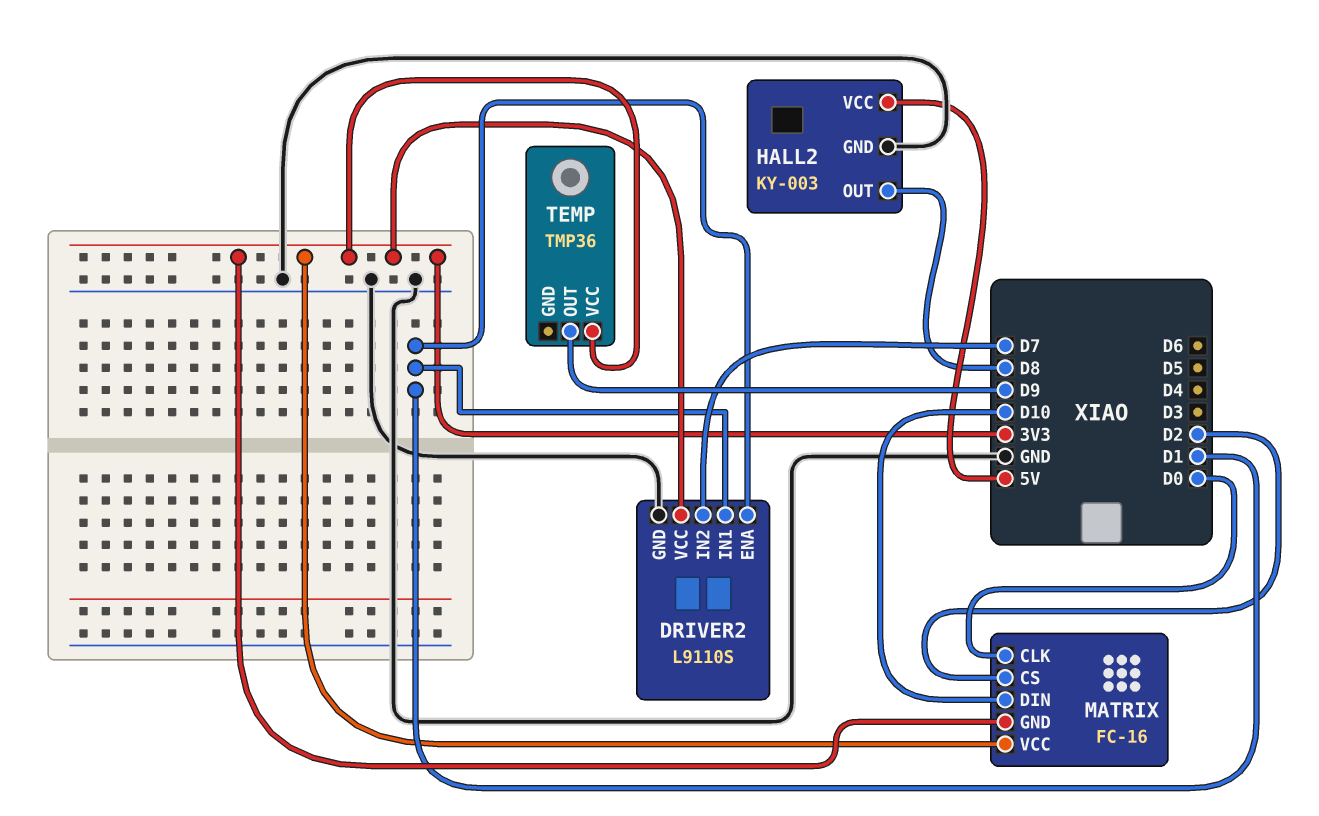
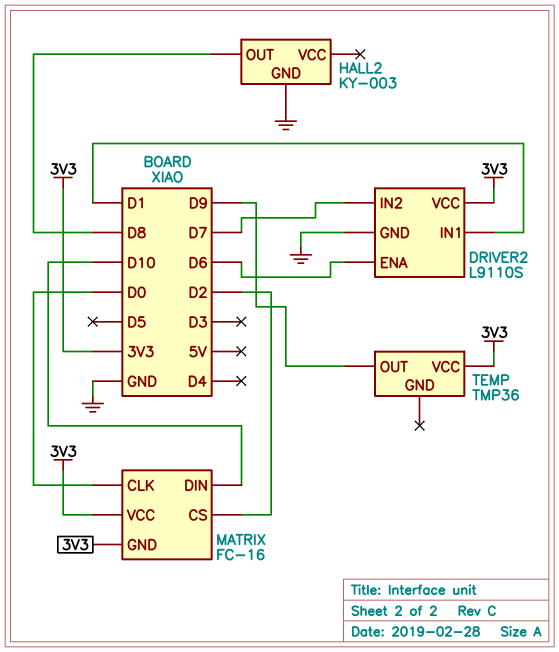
DRIVER2 pin ENA: D1 -> D6
HALL2 pin VCC: 5V -> none

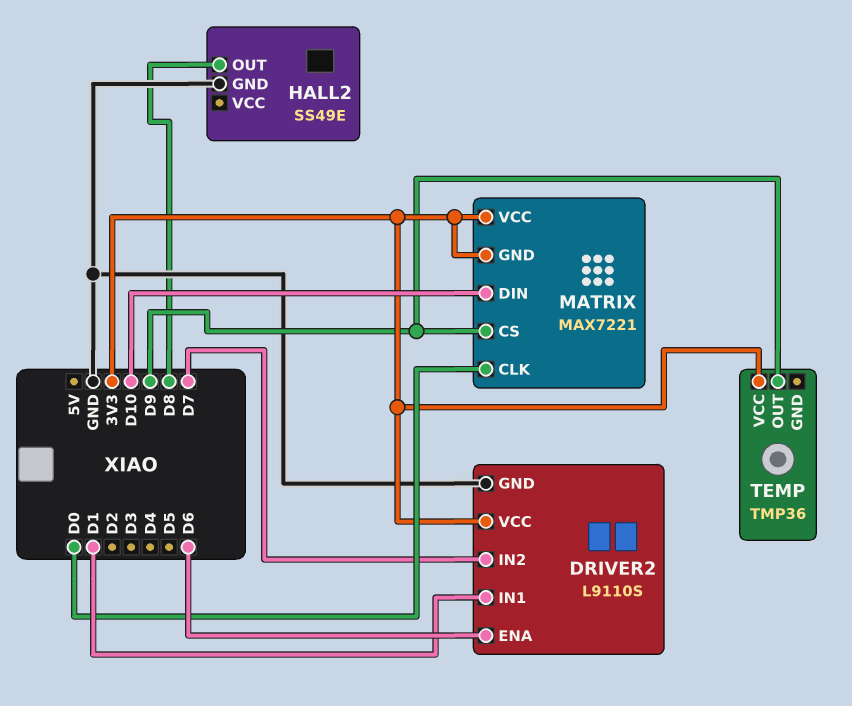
HALL2: KY-003 -> SS49E
MATRIX: FC-16 -> MAX7221
MATRIX pin CS: D2 -> D9

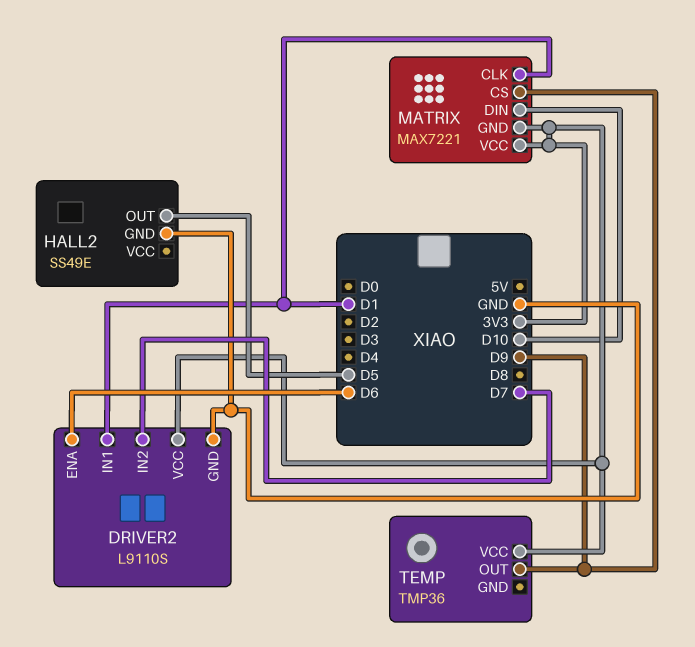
HALL2 pin OUT: D8 -> D5
MATRIX pin CLK: D0 -> D1

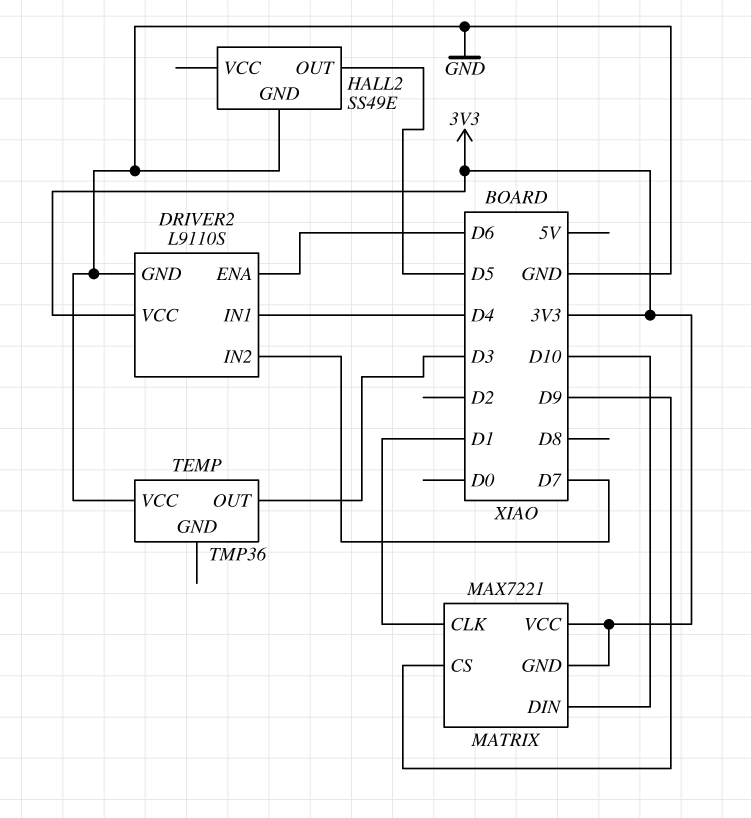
DRIVER2 pin IN1: D1 -> D4
TEMP pin OUT: D9 -> D3
TEMP pin VCC: 3V3 -> GND

